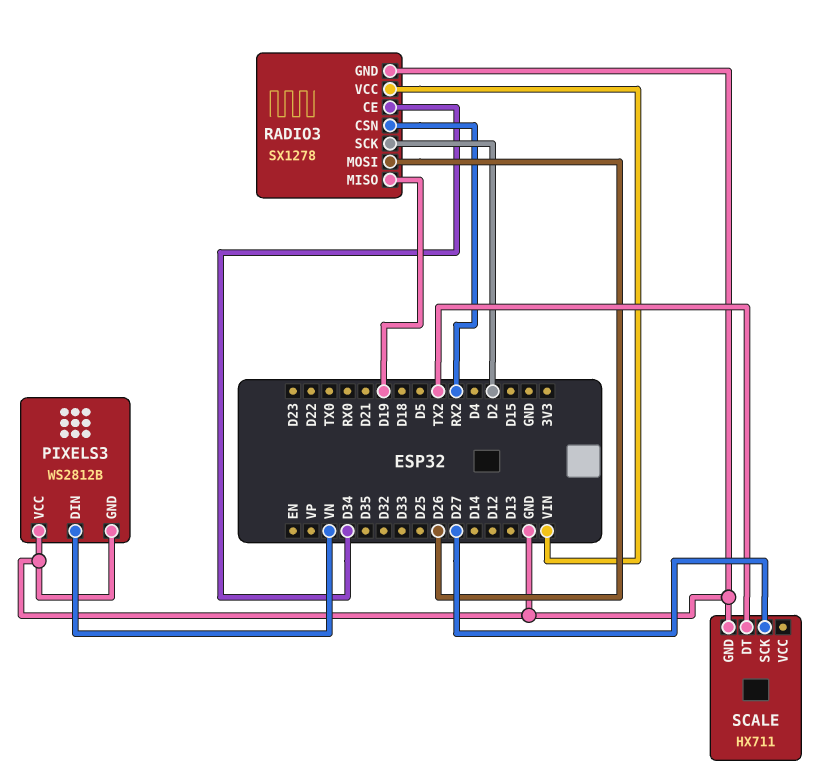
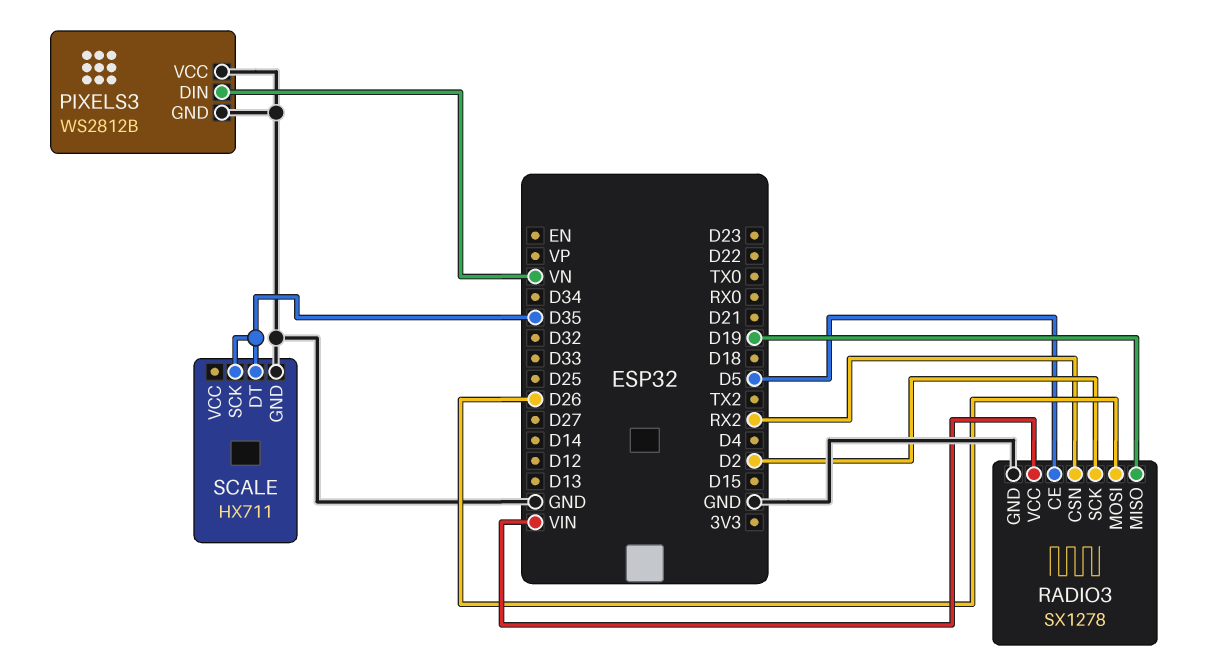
RADIO3 pin CE: D34 -> D5
SCALE pin DT: TX2 -> D35
SCALE pin SCK: D27 -> D35

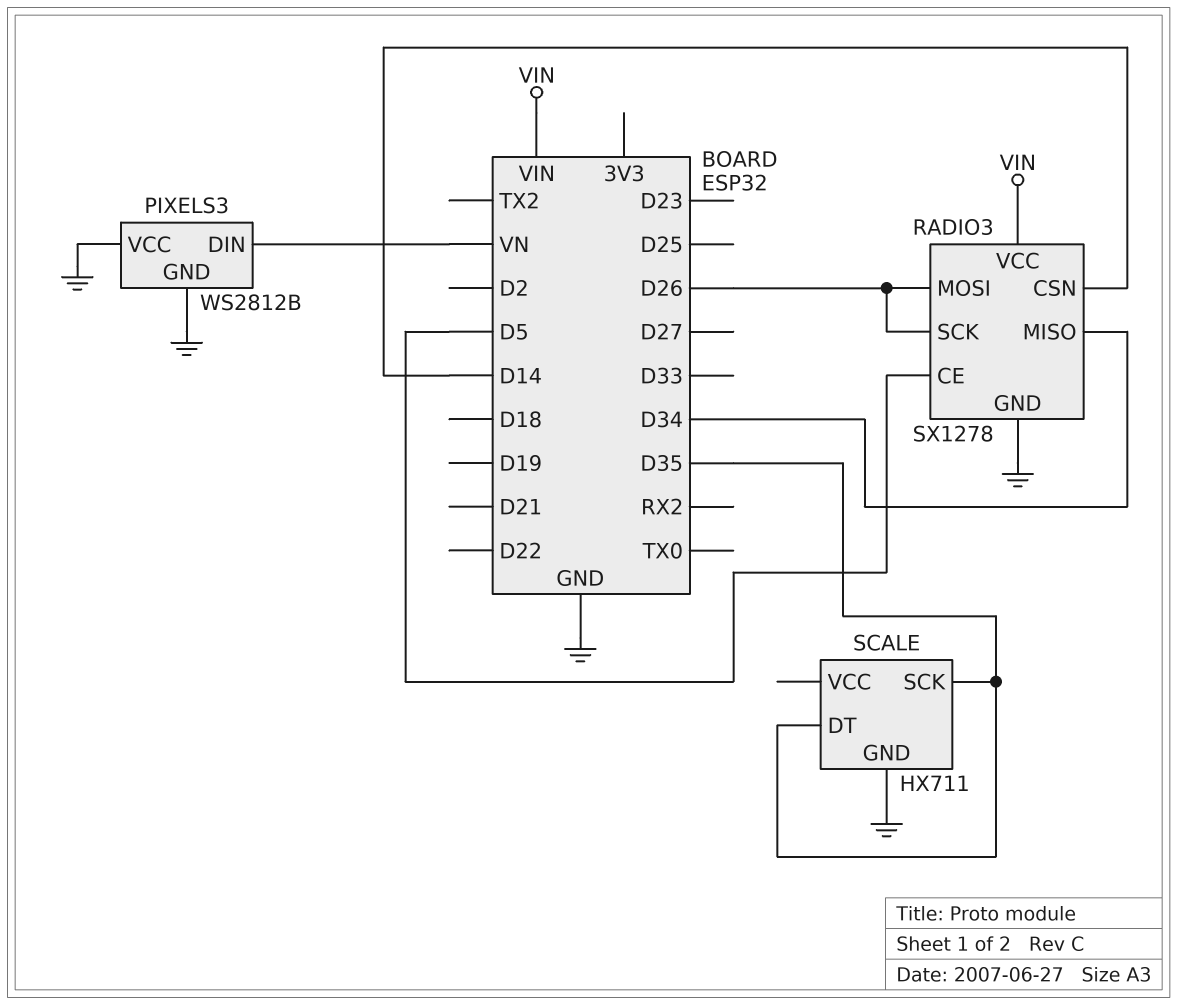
RADIO3 pin CSN: RX2 -> D14
RADIO3 pin MISO: D19 -> D34
RADIO3 pin SCK: D2 -> D26

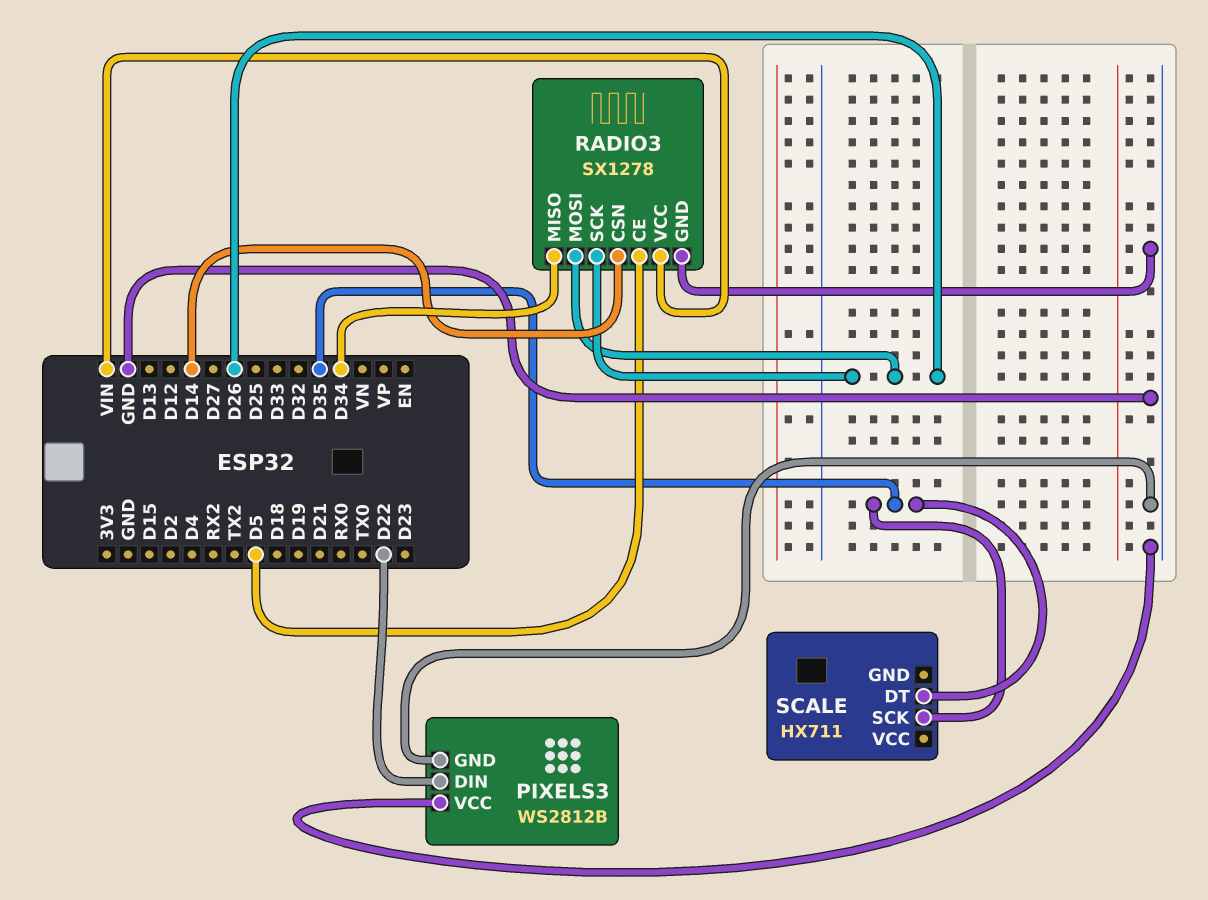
PIXELS3 pin DIN: VN -> D22
SCALE pin GND: GND -> none

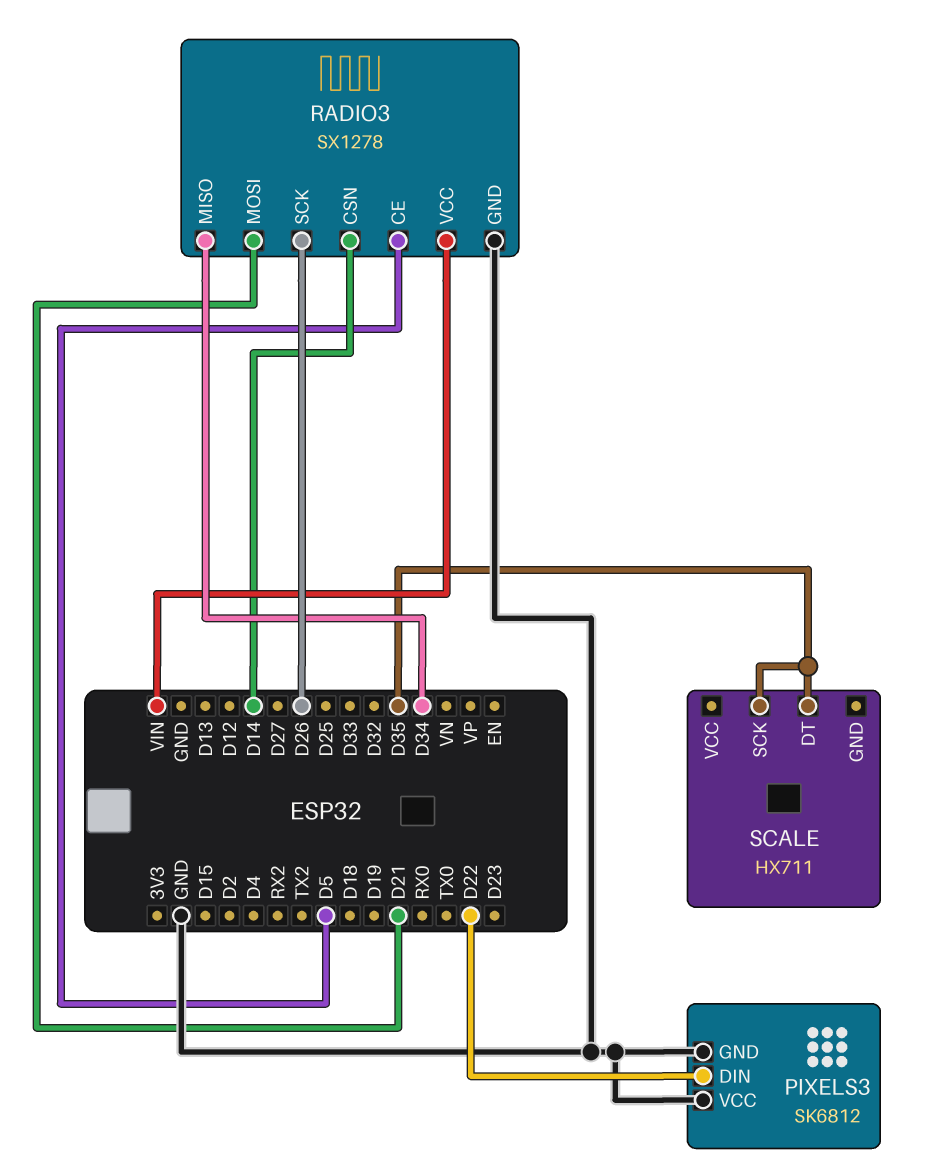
PIXELS3: WS2812B -> SK6812
RADIO3 pin MOSI: D26 -> D21

